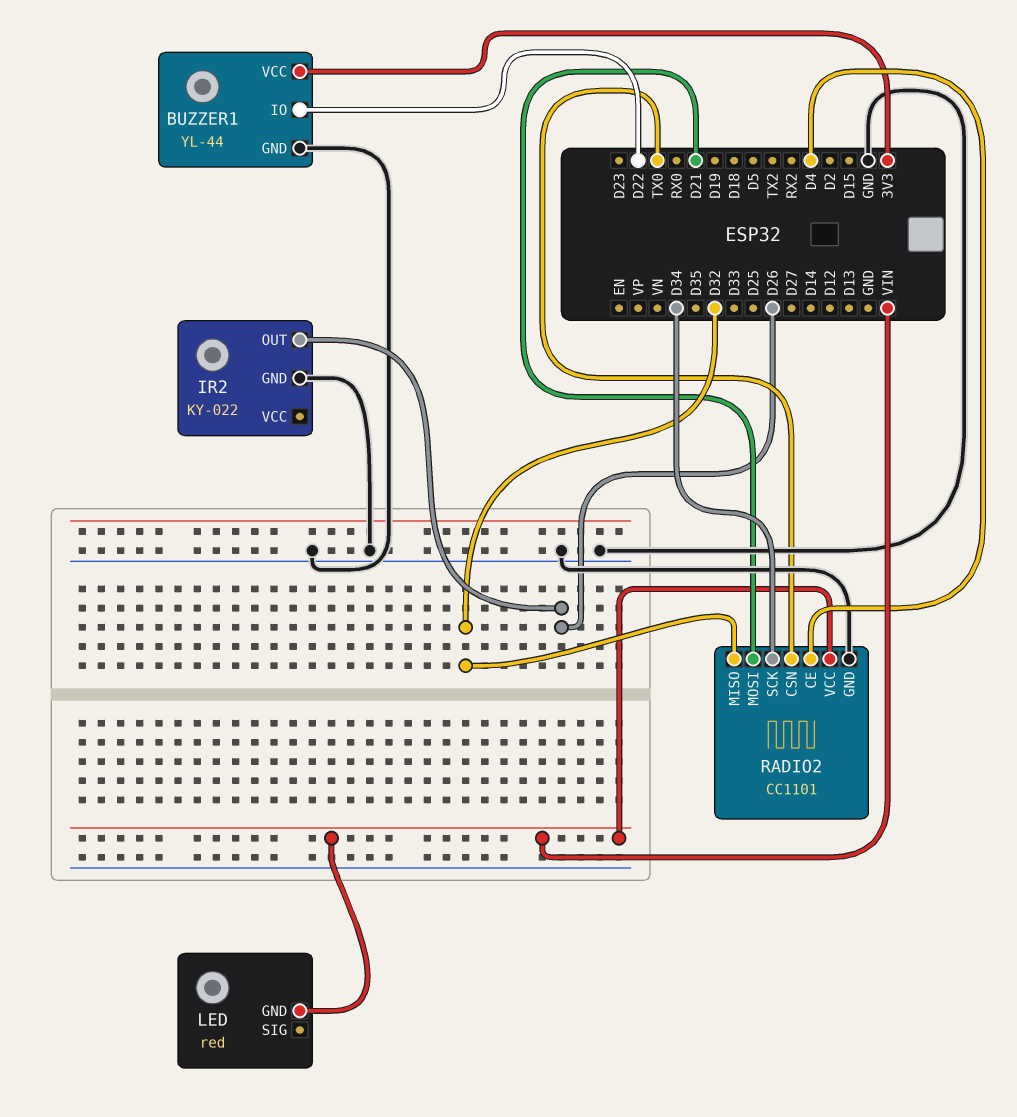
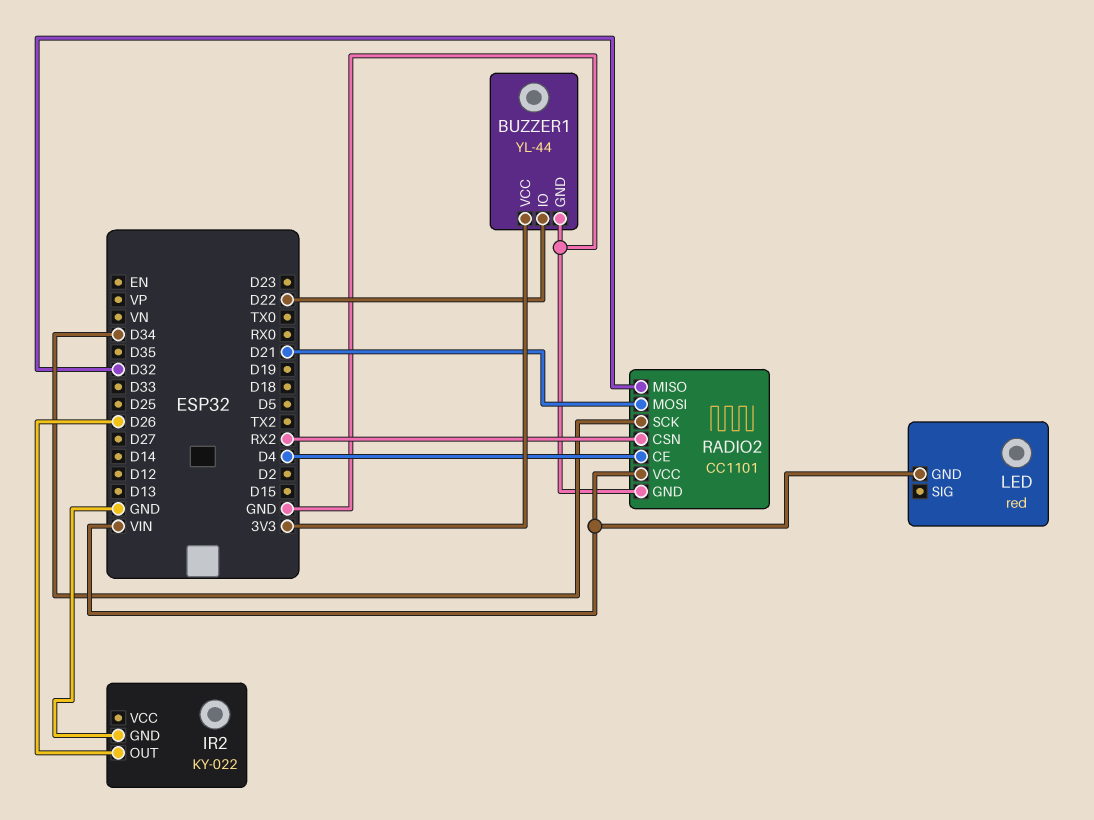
RADIO2 pin CSN: TX0 -> RX2

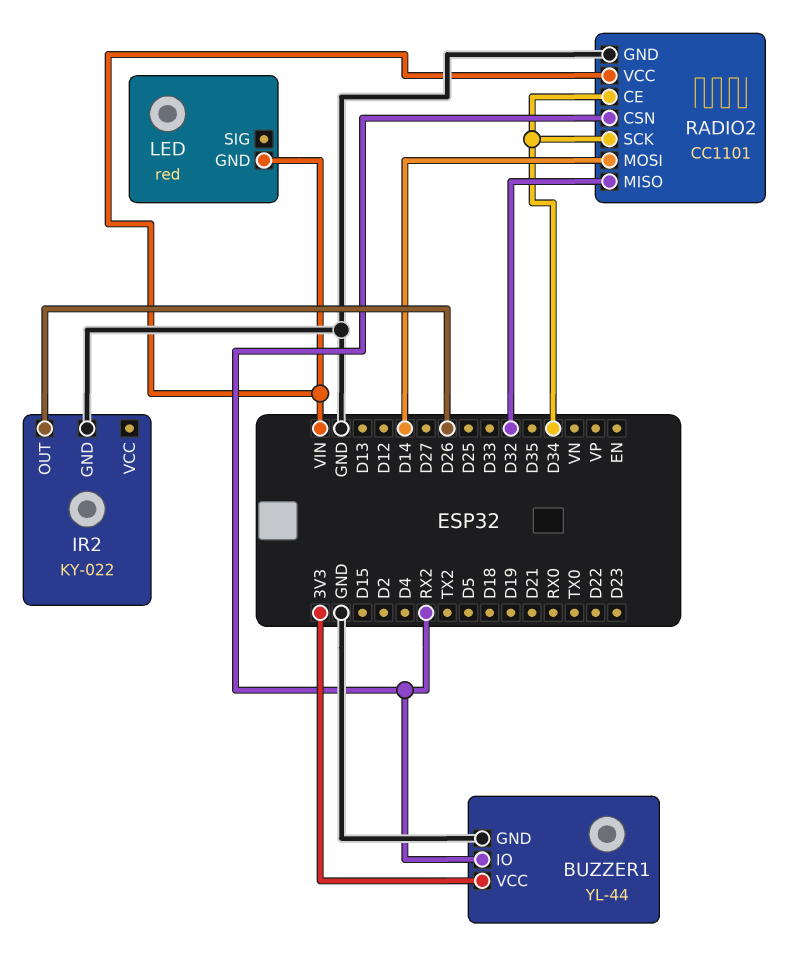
BUZZER1 pin IO: D22 -> RX2
RADIO2 pin CE: D4 -> D34
RADIO2 pin MOSI: D21 -> D14

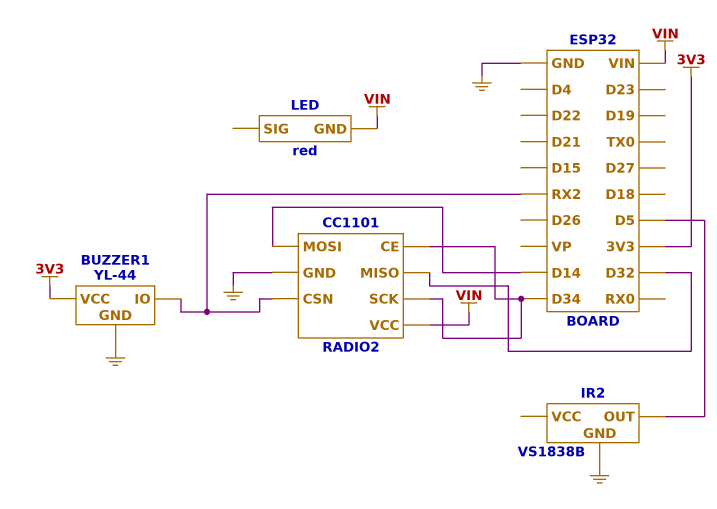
IR2: KY-022 -> VS1838B
IR2 pin OUT: D26 -> D5

